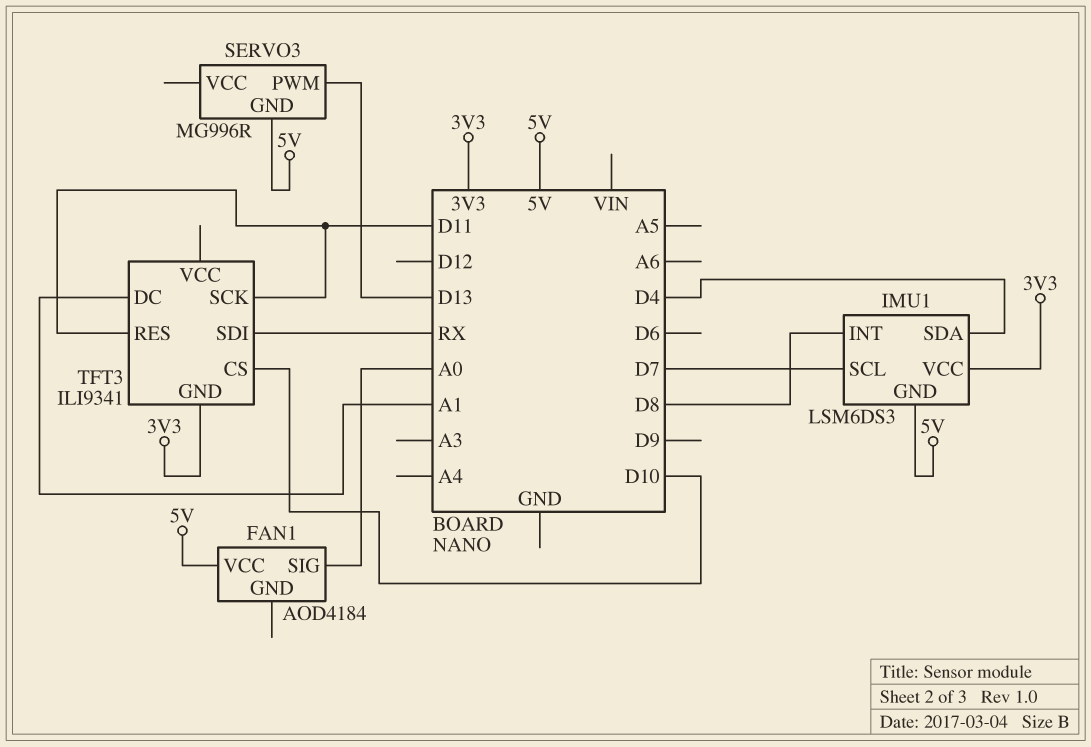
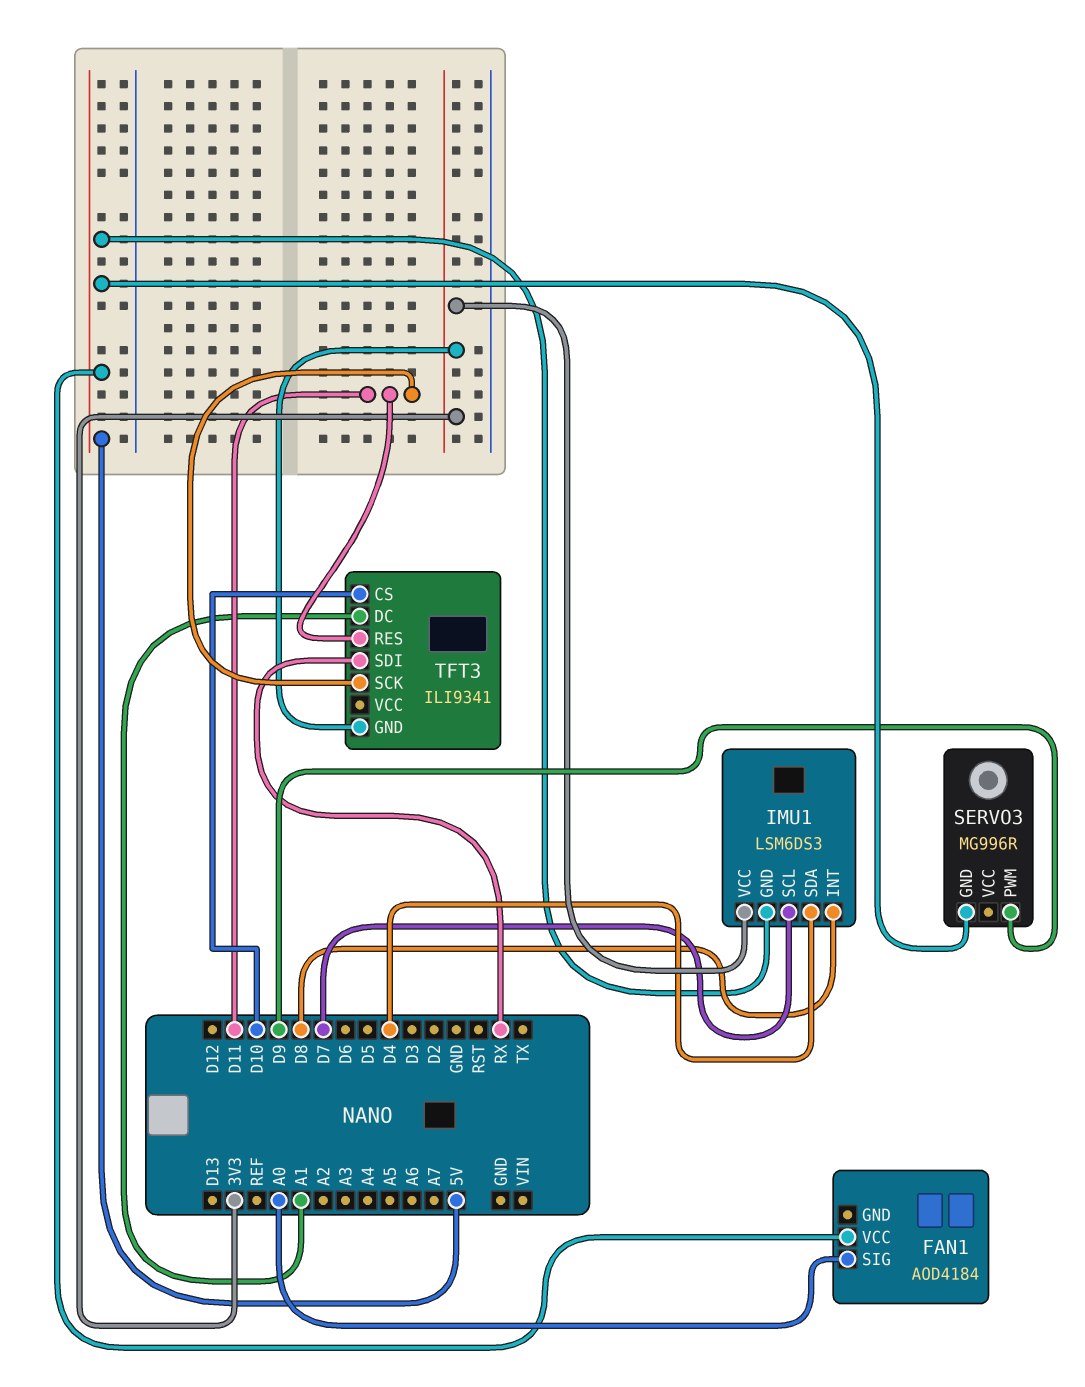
SERVO3 pin PWM: D13 -> D9

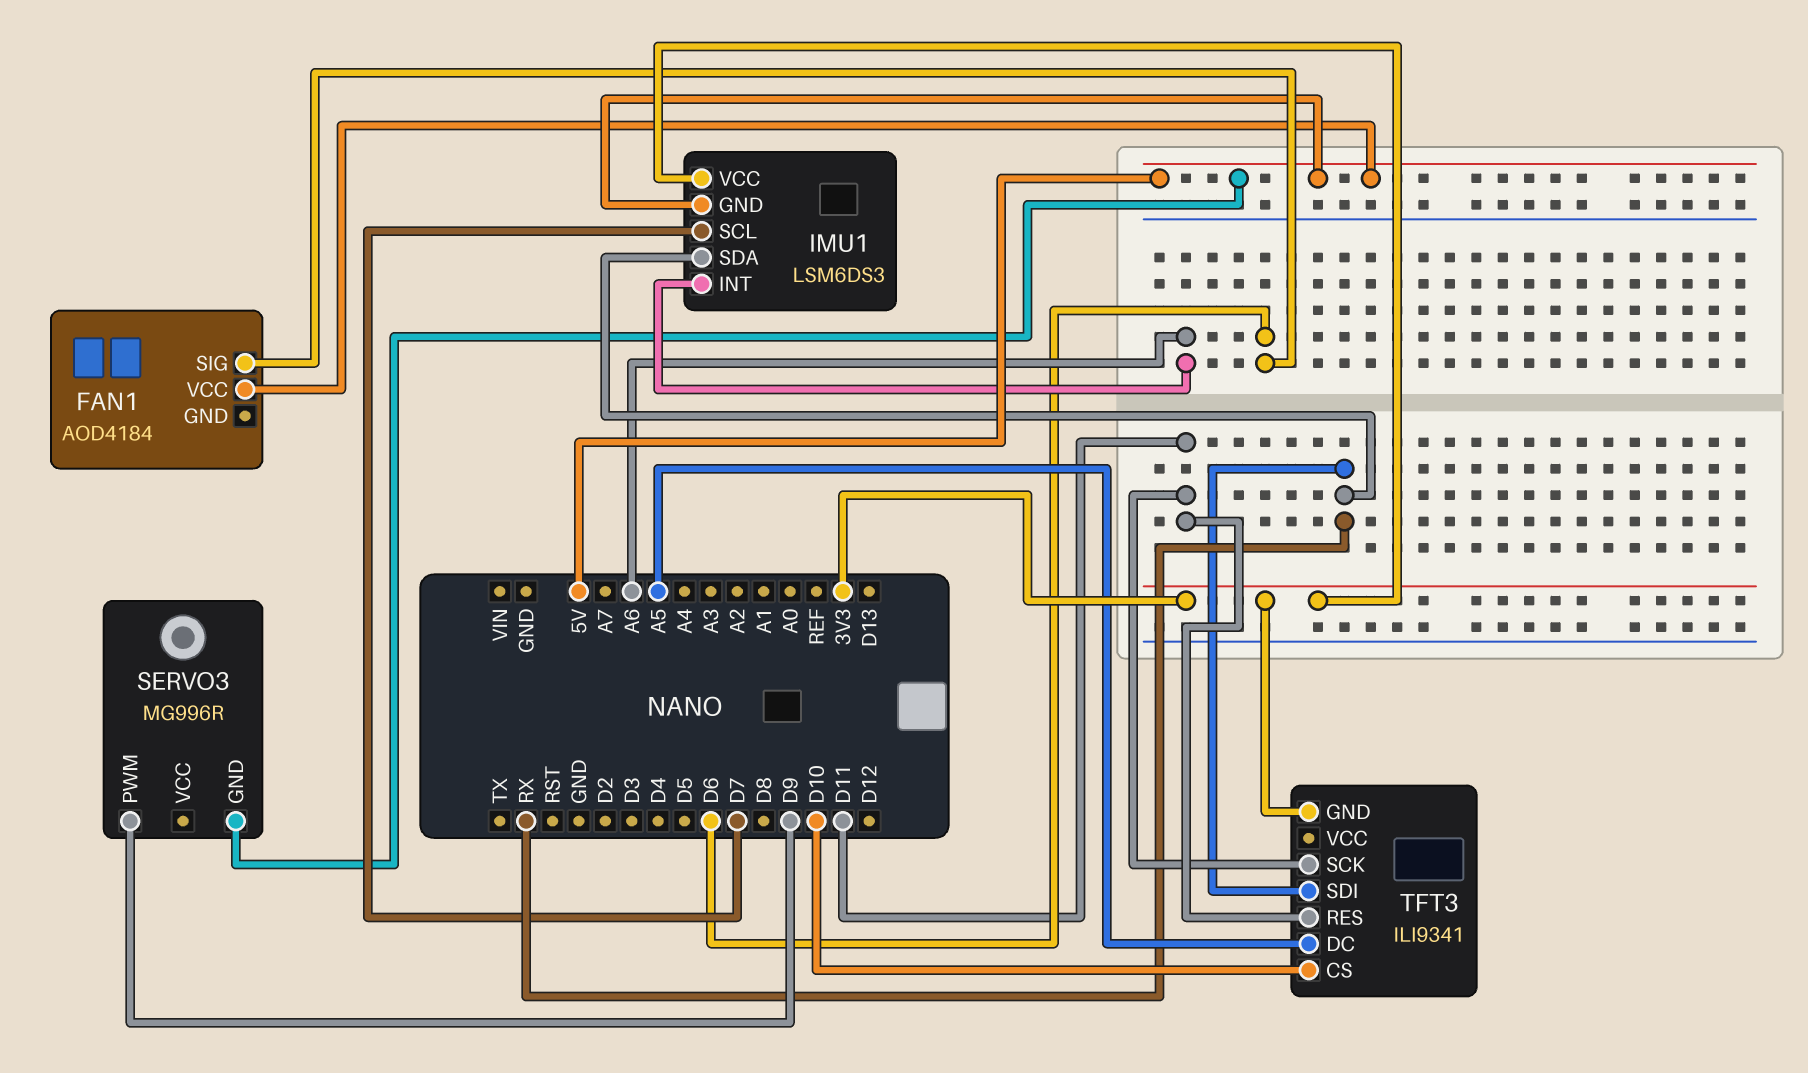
FAN1 pin SIG: A0 -> D6
IMU1 pin INT: D8 -> A6
IMU1 pin SDA: D4 -> RX
TFT3 pin DC: A1 -> A5

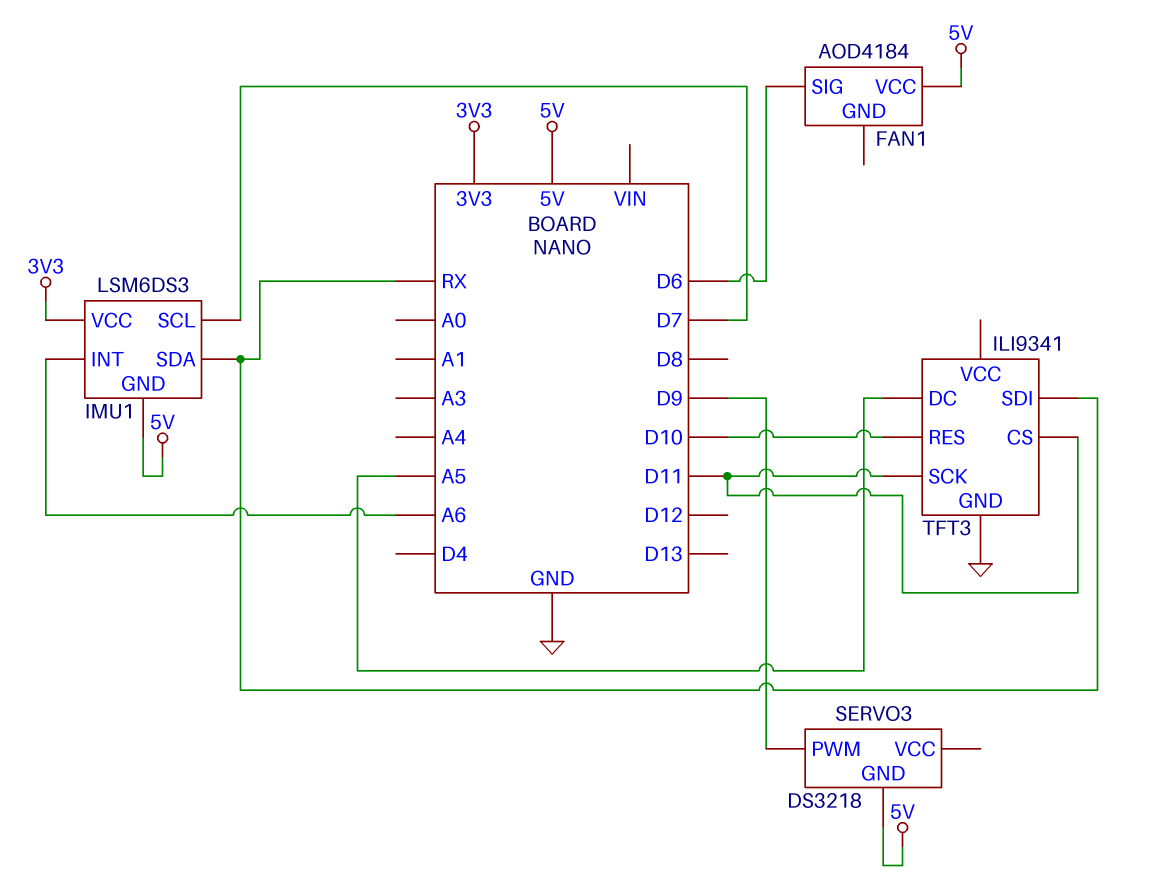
SERVO3: MG996R -> DS3218
TFT3 pin CS: D10 -> D11
TFT3 pin GND: 3V3 -> GND
TFT3 pin RES: D11 -> D10

